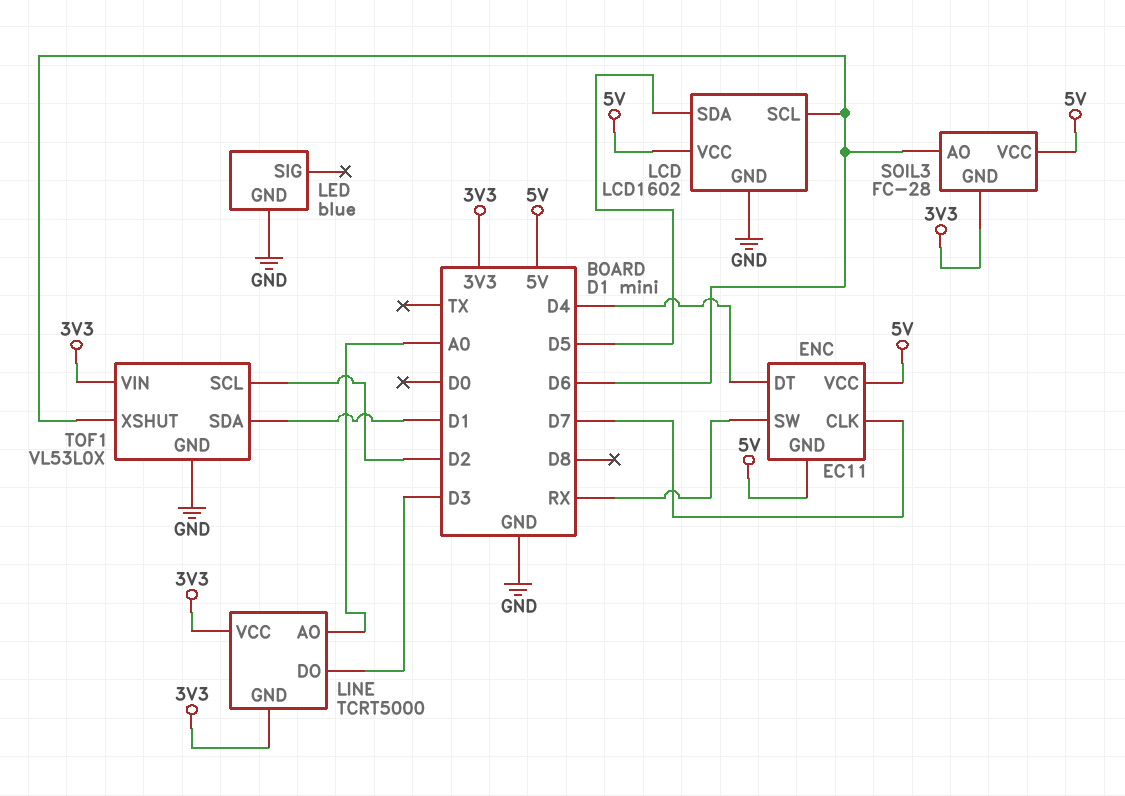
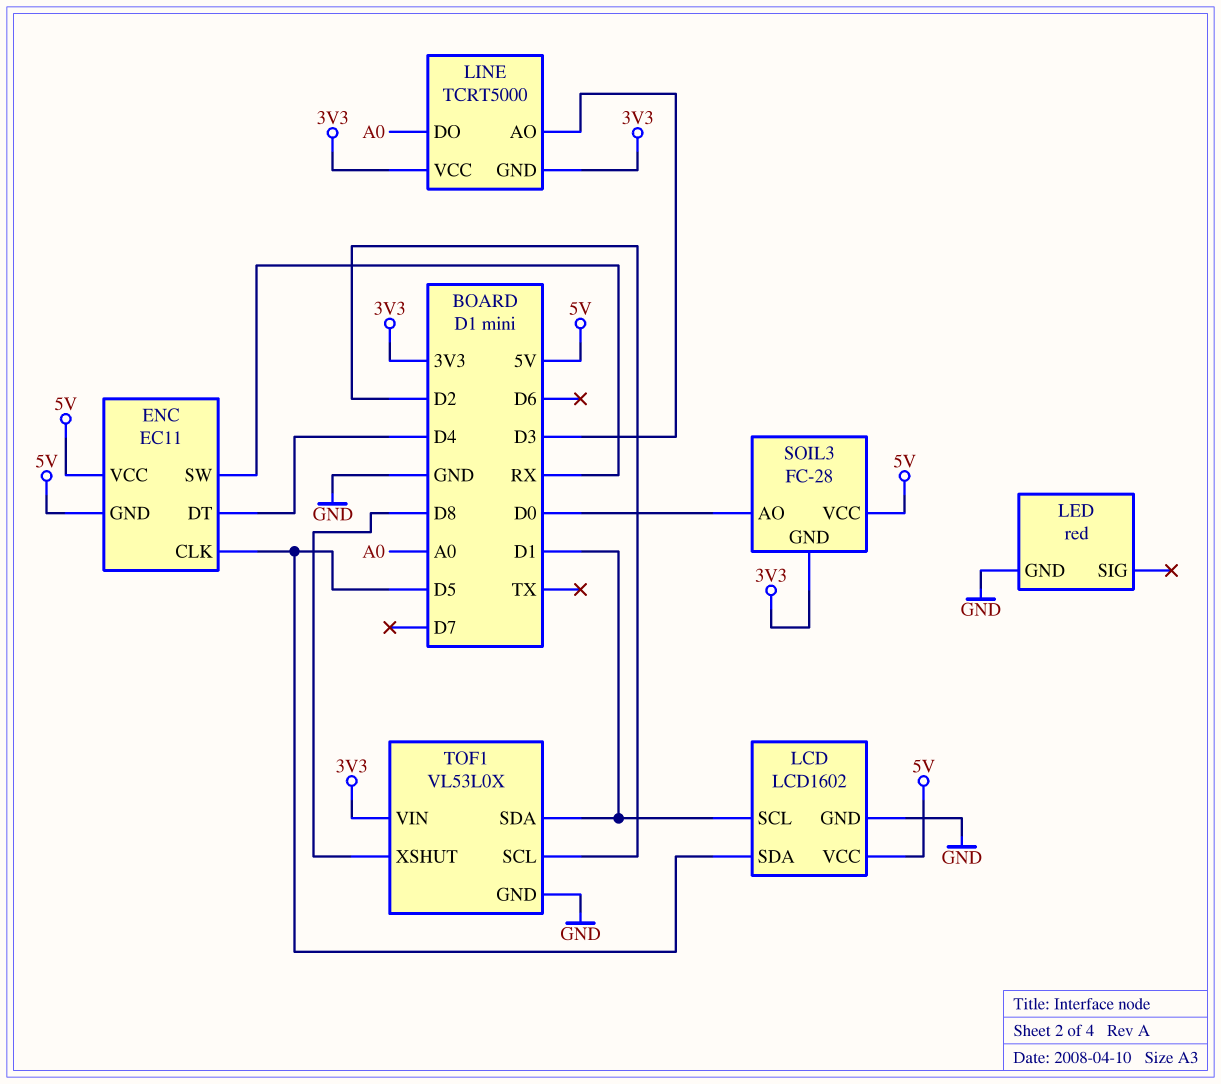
ENC pin CLK: D7 -> D5
LCD pin SCL: D6 -> D1
LED: blue -> red
LINE pin AO: A0 -> D3
LINE pin DO: D3 -> A0
SOIL3 pin AO: D6 -> D0
TOF1 pin XSHUT: D6 -> D8

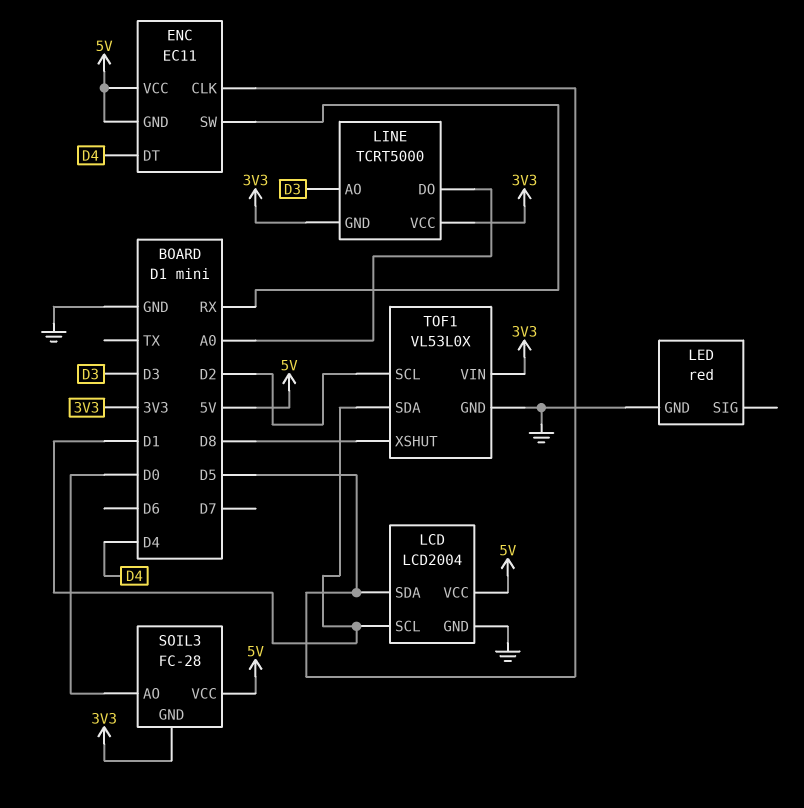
LCD: LCD1602 -> LCD2004

